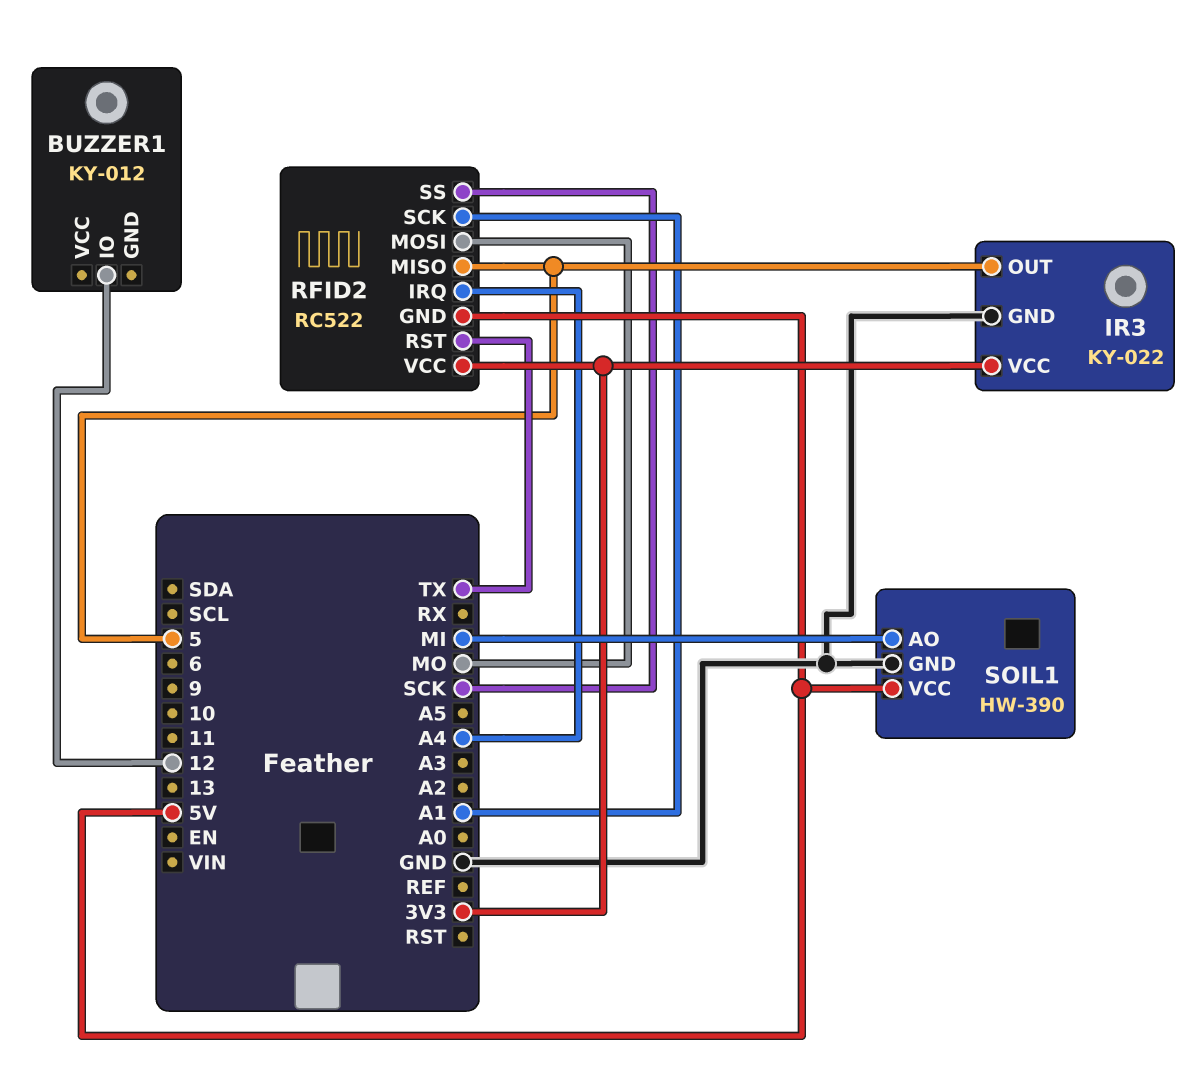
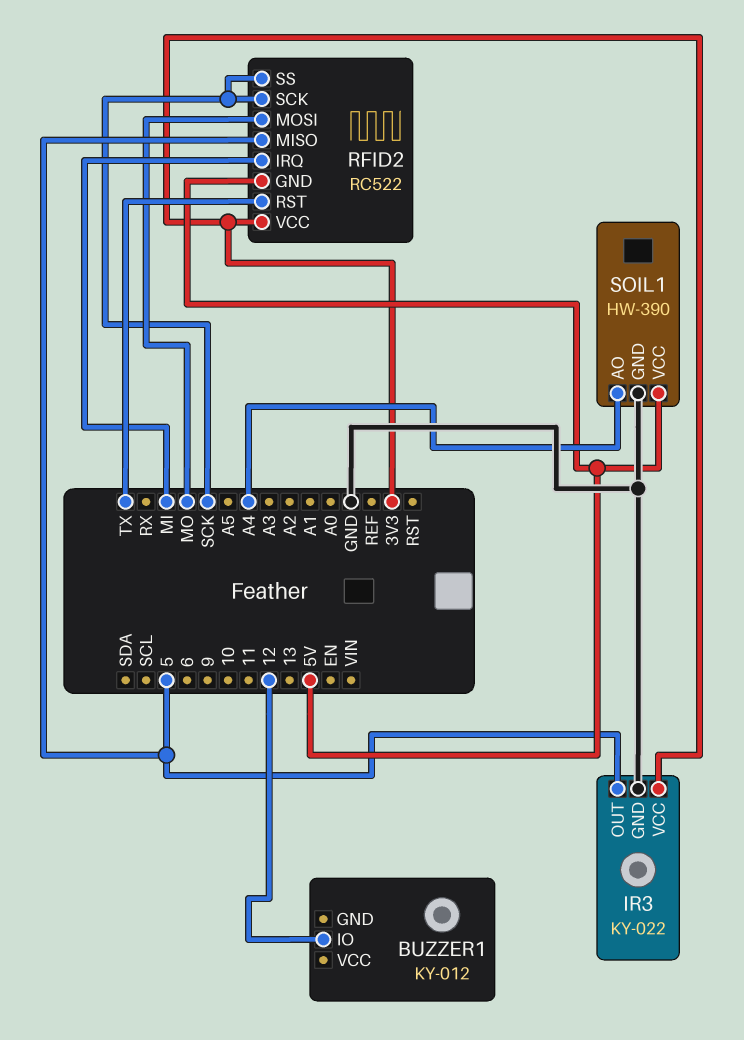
RFID2 pin IRQ: A4 -> MI
RFID2 pin SCK: A1 -> SCK
SOIL1 pin AO: MI -> A4

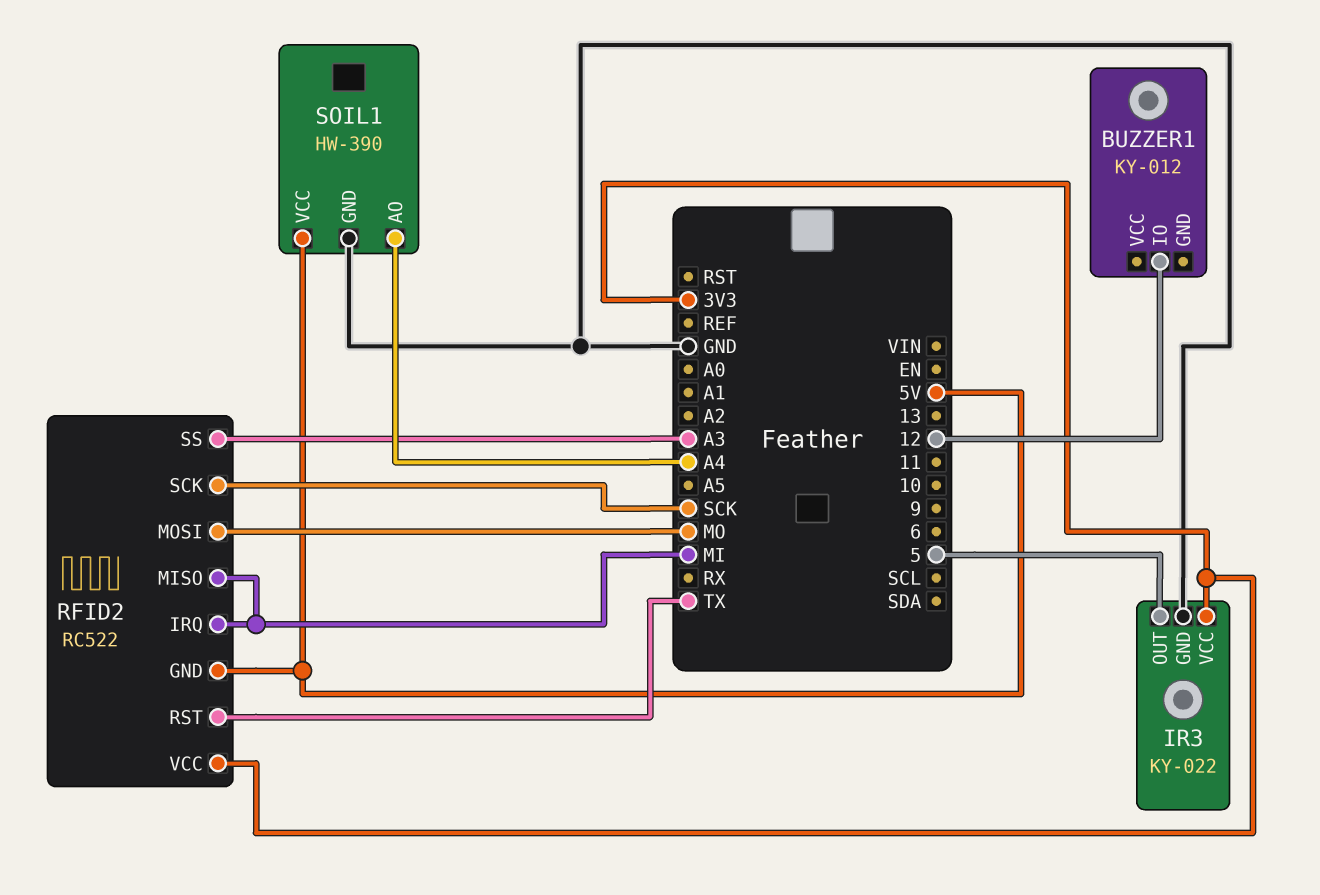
RFID2 pin MISO: 5 -> MI
RFID2 pin SS: SCK -> A3

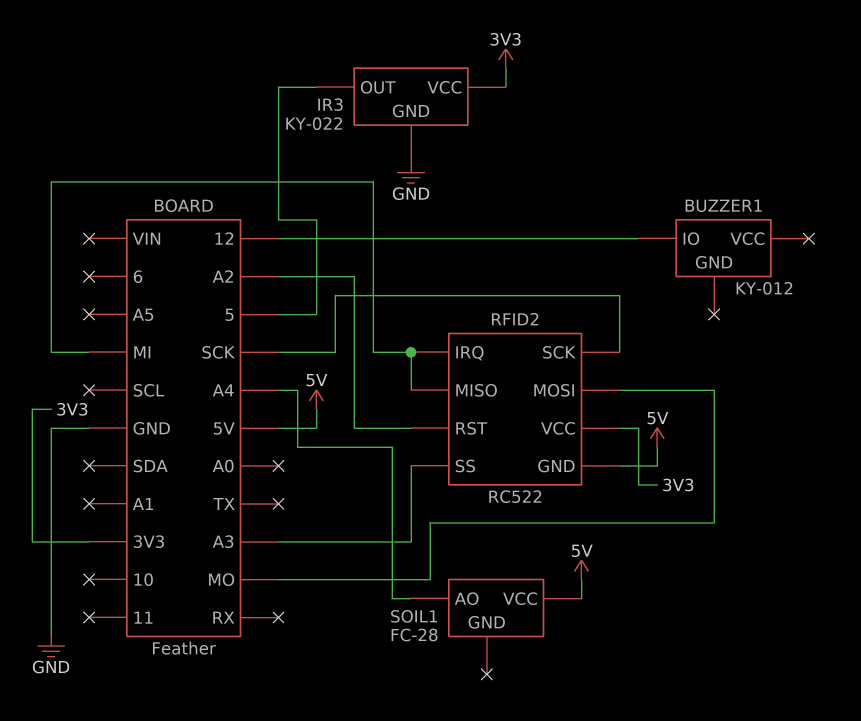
RFID2 pin RST: TX -> A2
SOIL1: HW-390 -> FC-28
SOIL1 pin GND: GND -> none

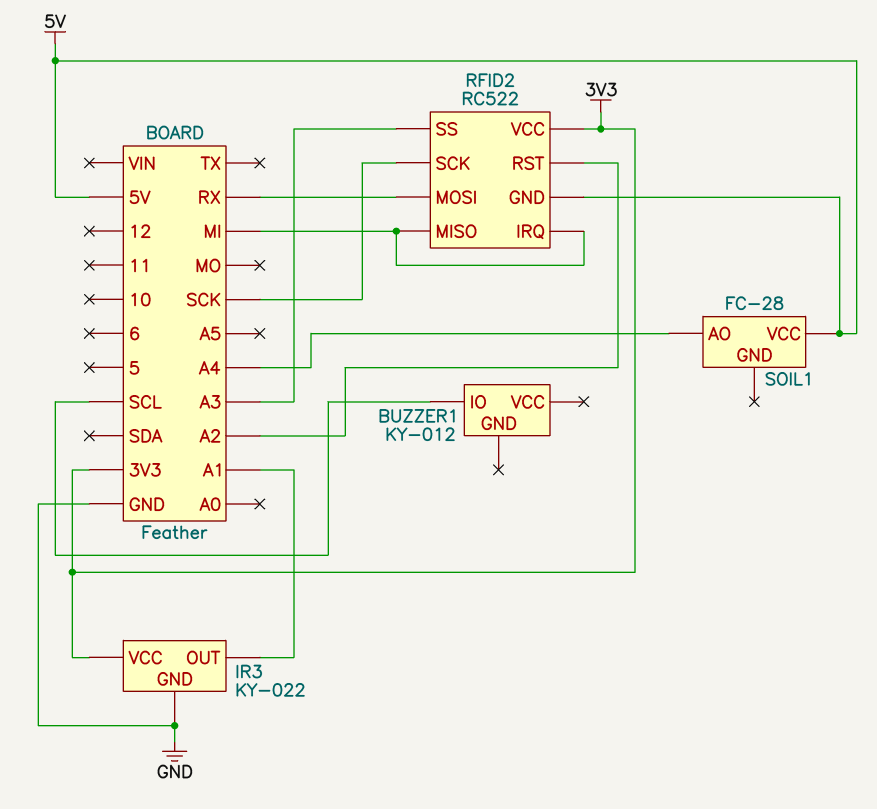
BUZZER1 pin IO: 12 -> SCL
IR3 pin OUT: 5 -> A1
RFID2 pin MOSI: MO -> RX

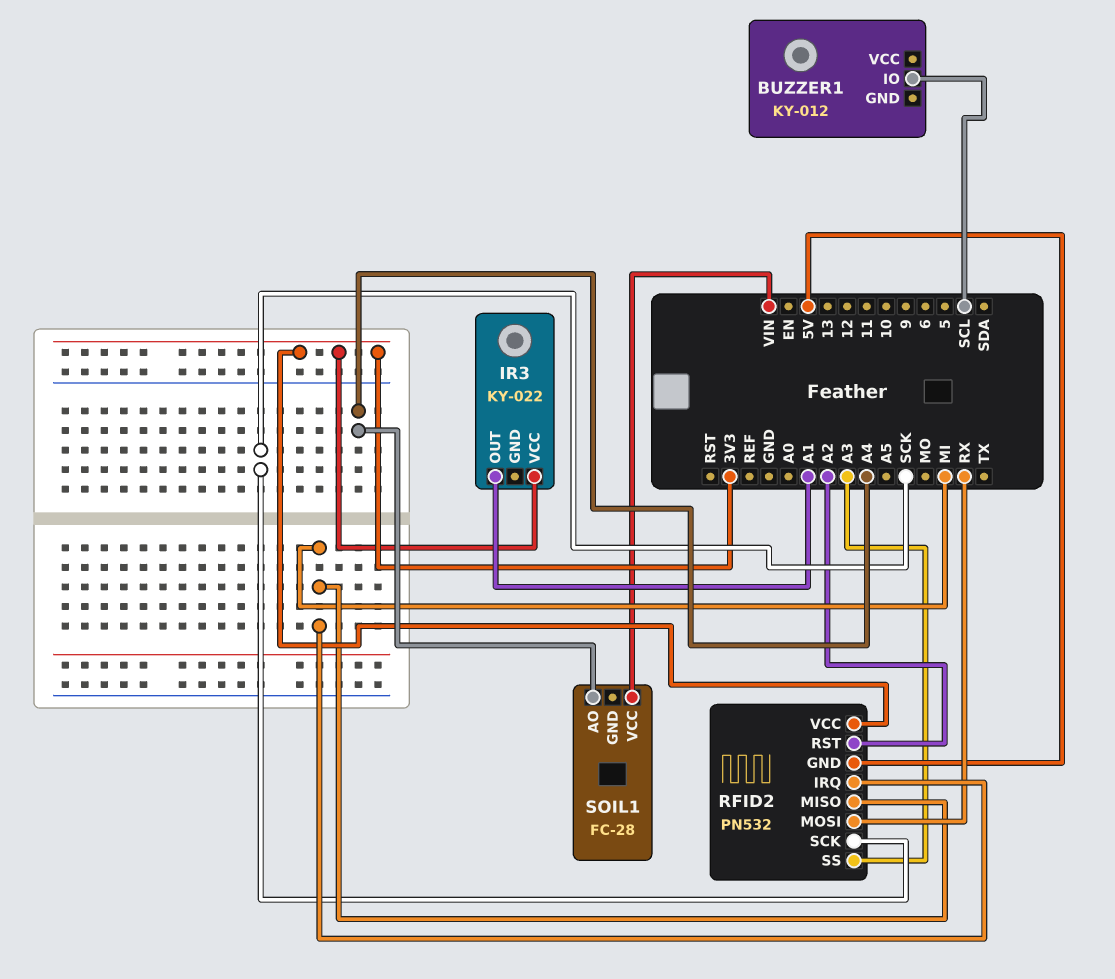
IR3 pin GND: GND -> none
RFID2: RC522 -> PN532
SOIL1 pin VCC: 5V -> VIN

